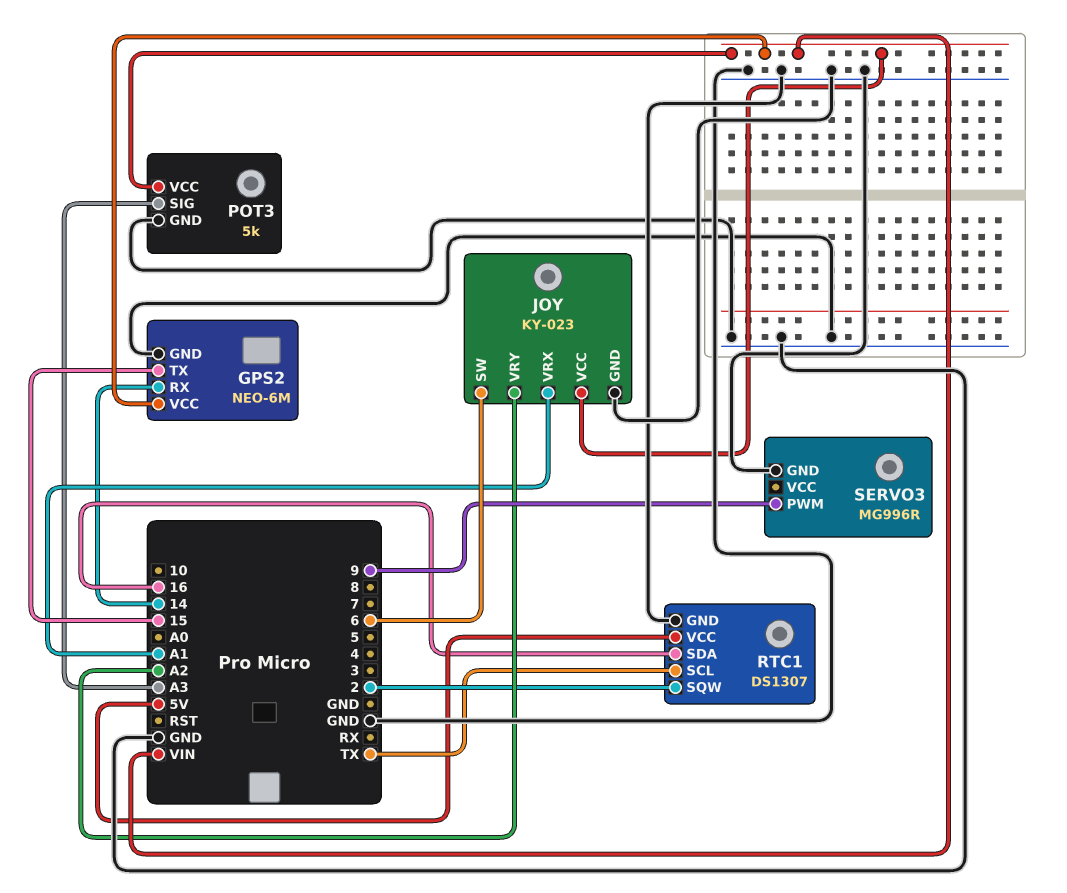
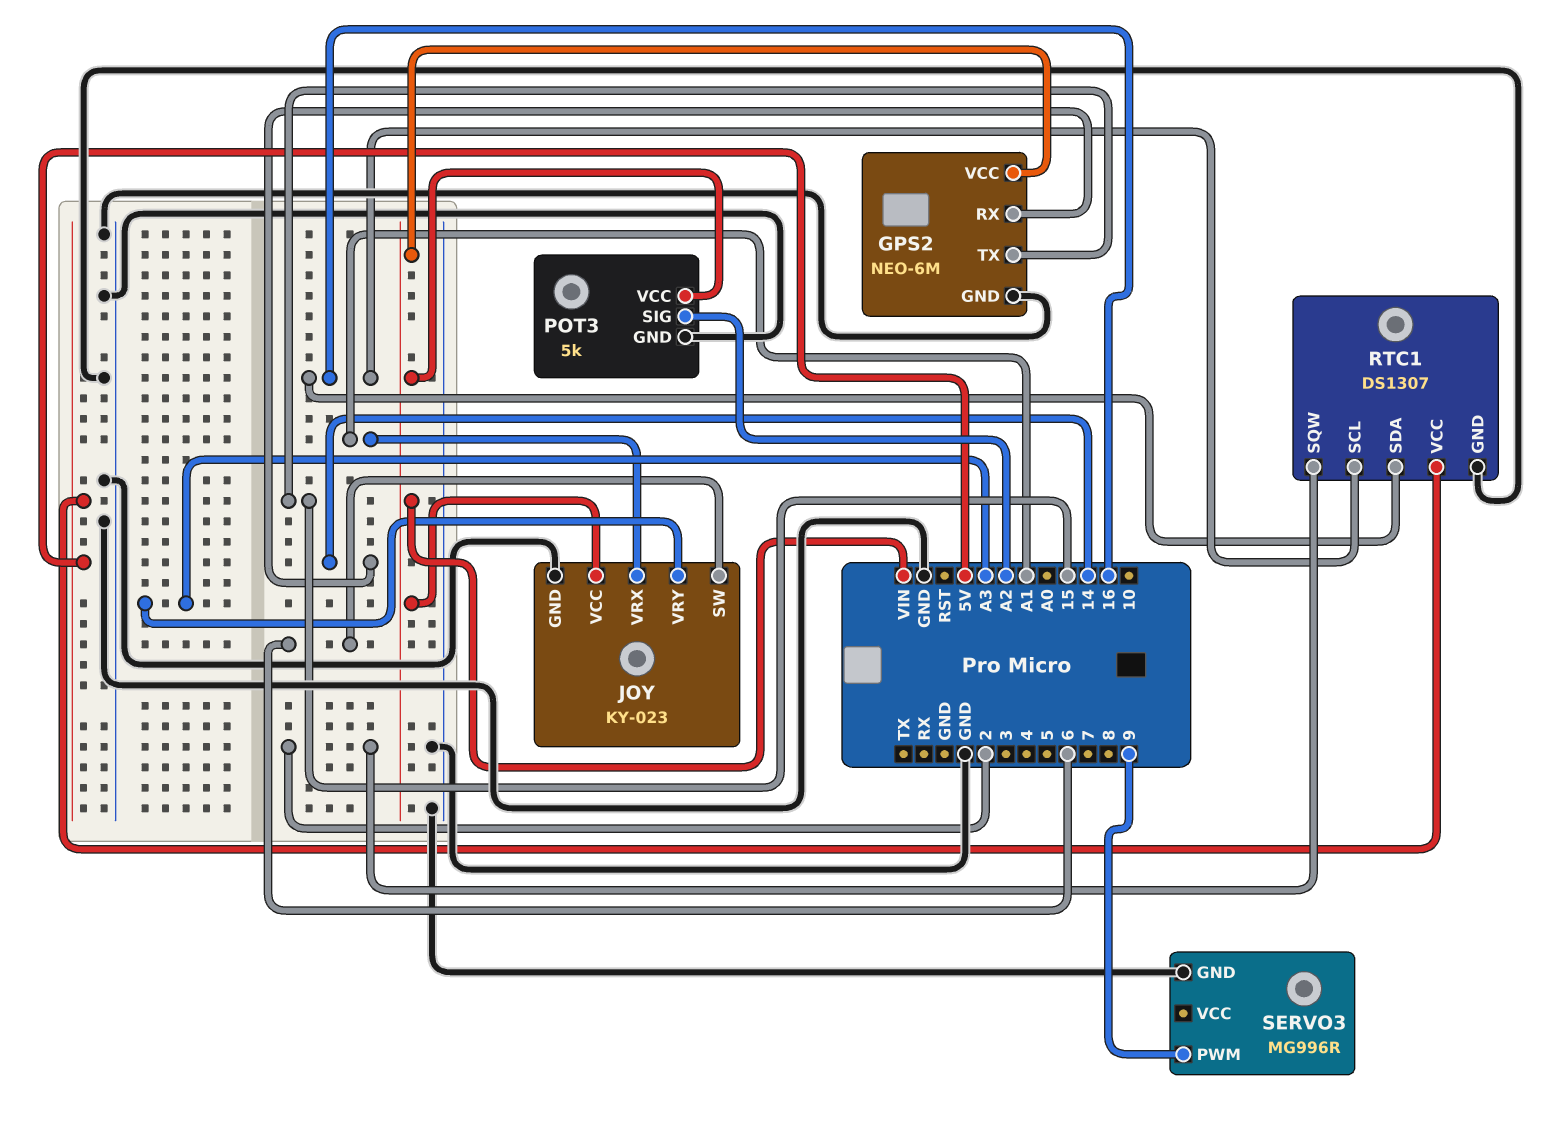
JOY pin VRY: A2 -> A3
POT3 pin SIG: A3 -> A2
RTC1 pin SCL: TX -> 16

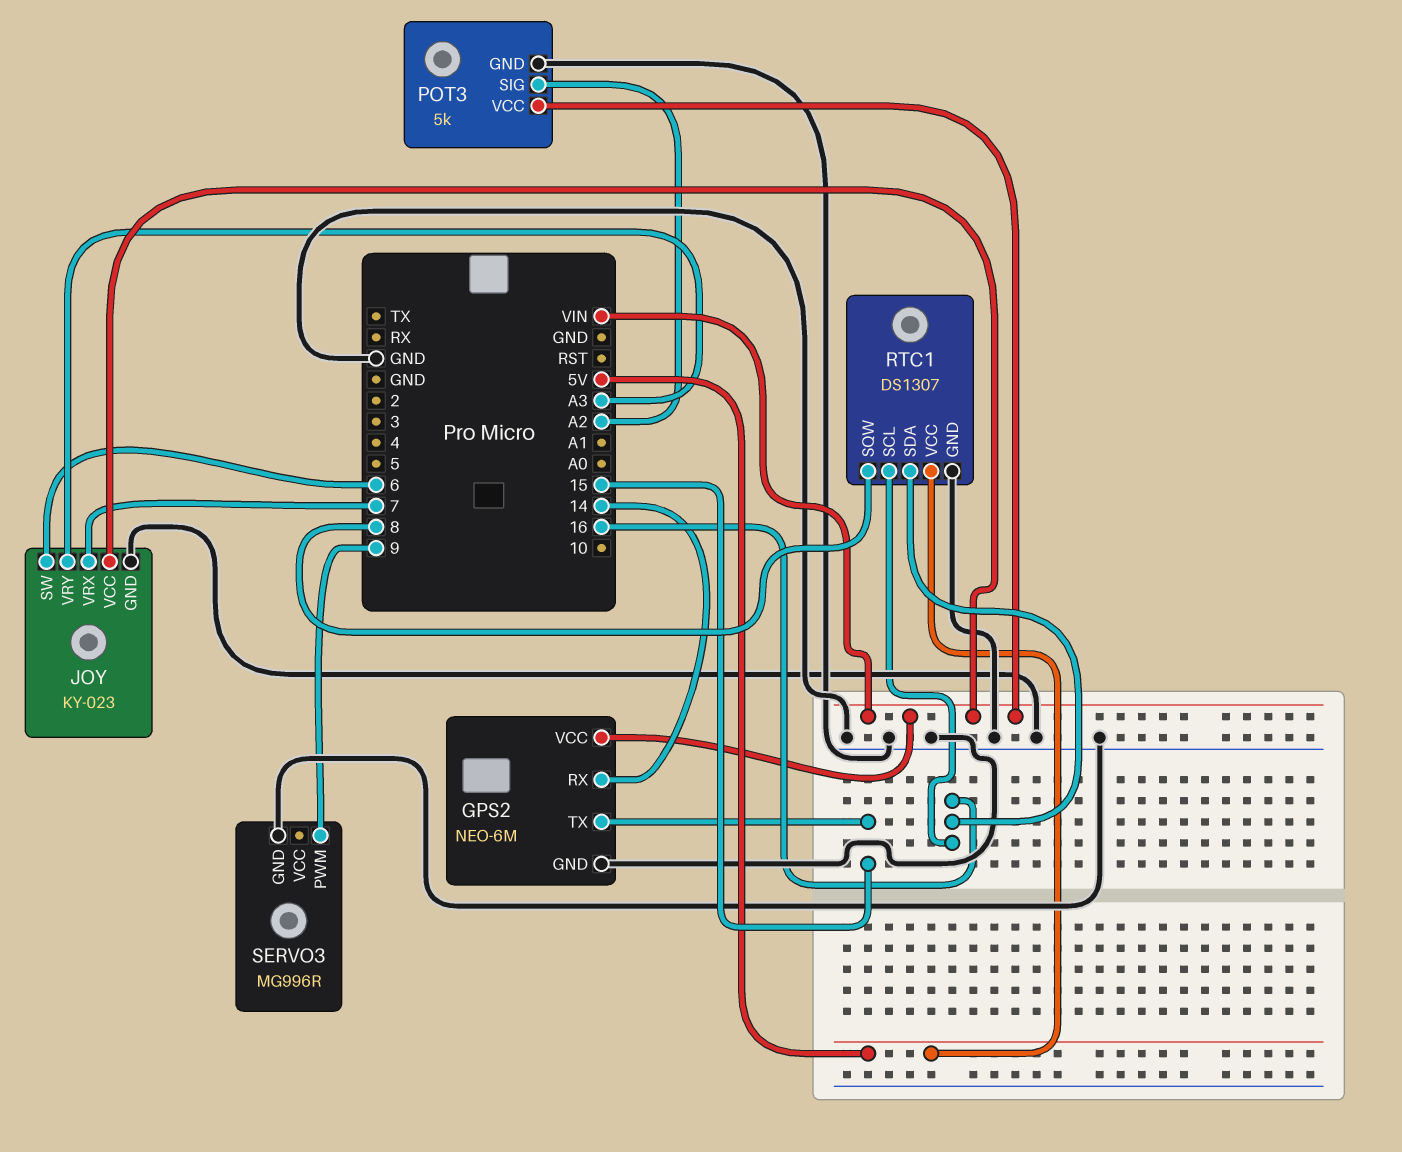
JOY pin VRX: A1 -> 7
RTC1 pin SQW: 2 -> 8

